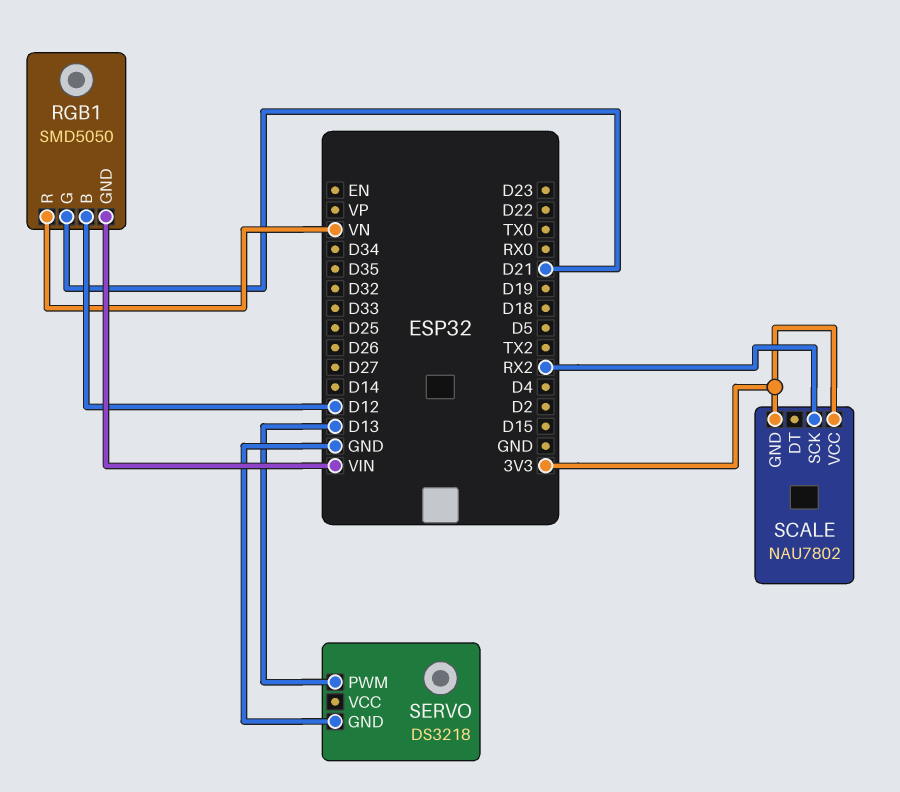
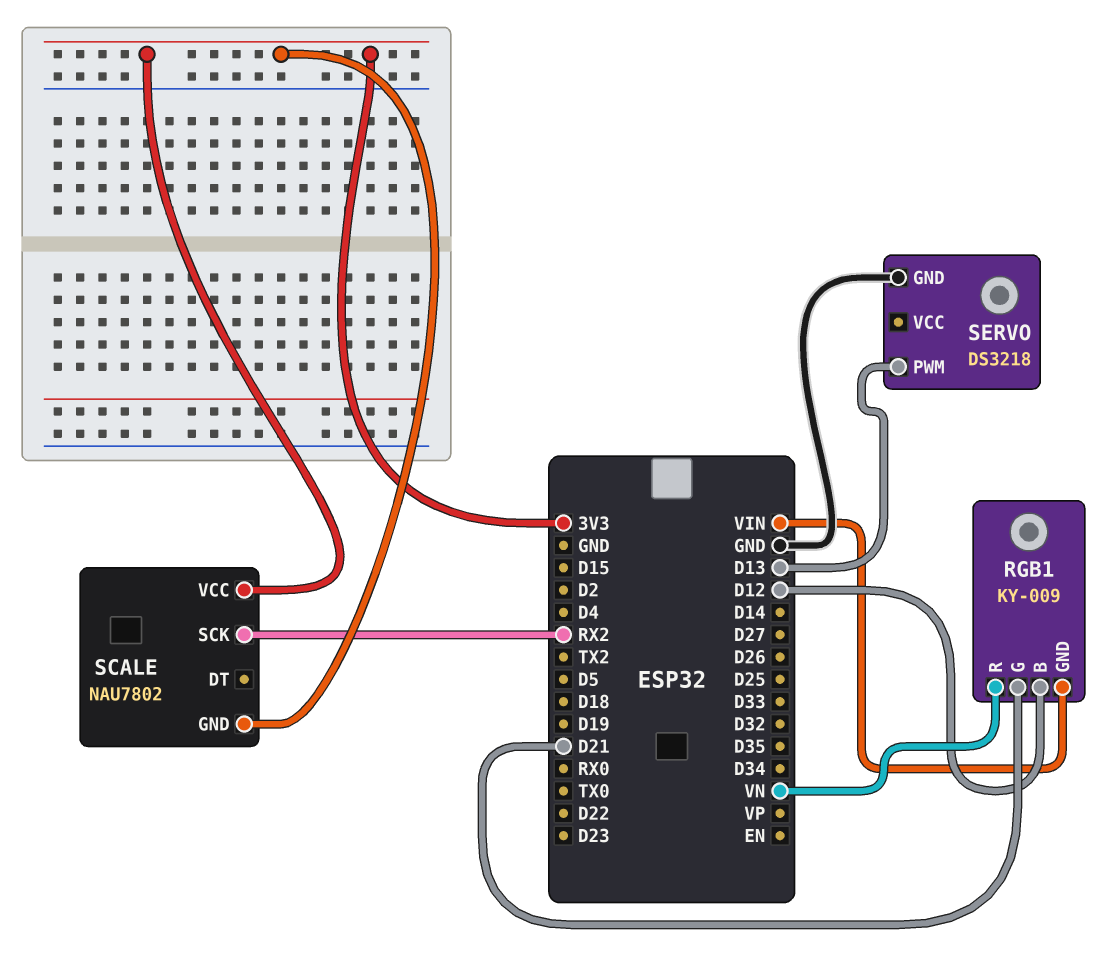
RGB1: SMD5050 -> KY-009

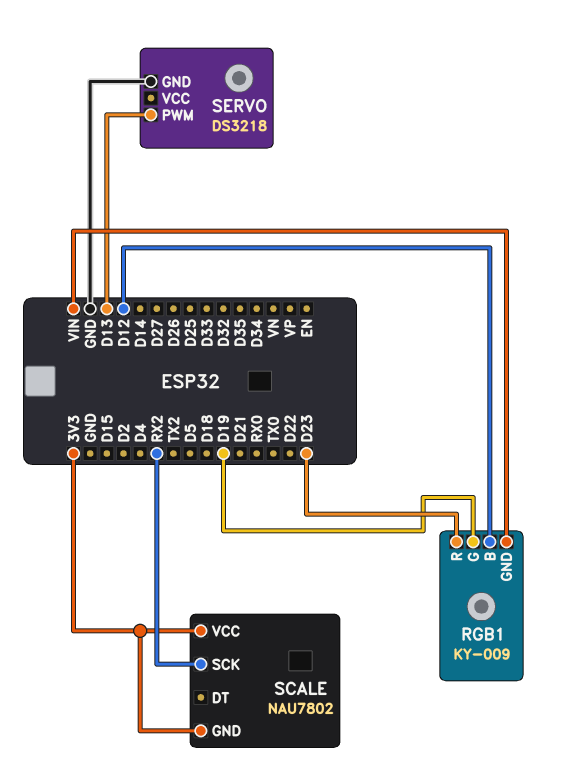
RGB1 pin G: D21 -> D19
RGB1 pin R: VN -> D23

